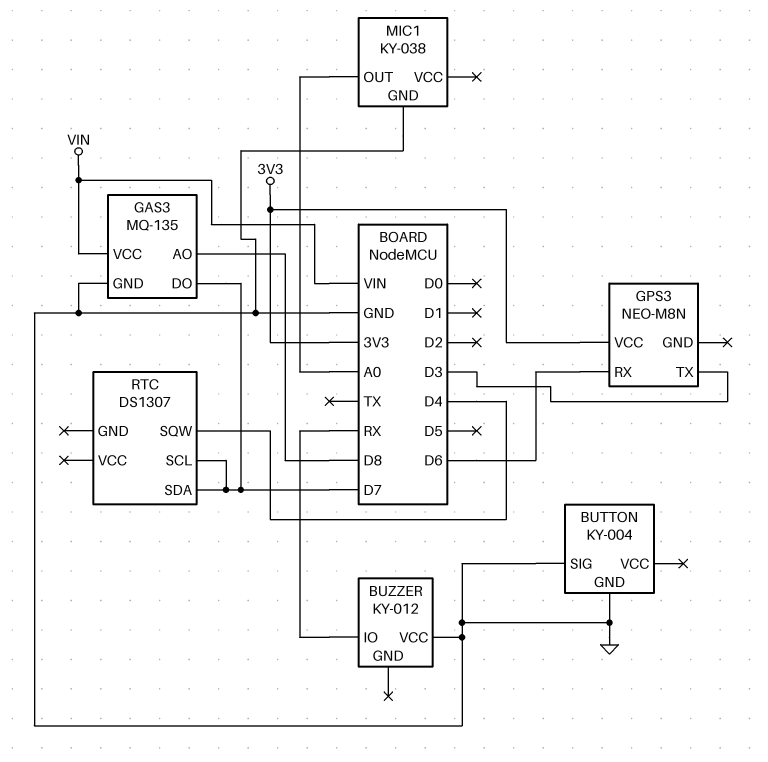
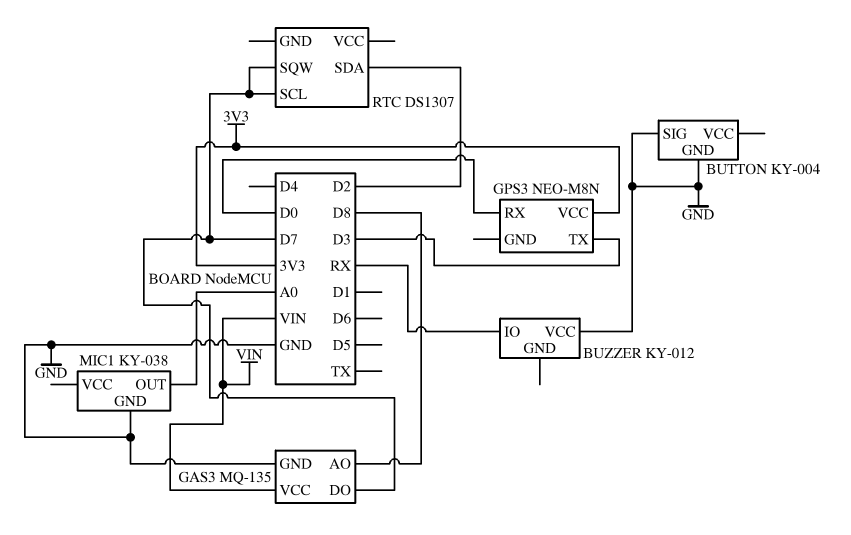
GPS3 pin RX: D6 -> D0
RTC pin SDA: D7 -> D2
RTC pin SQW: D4 -> D7

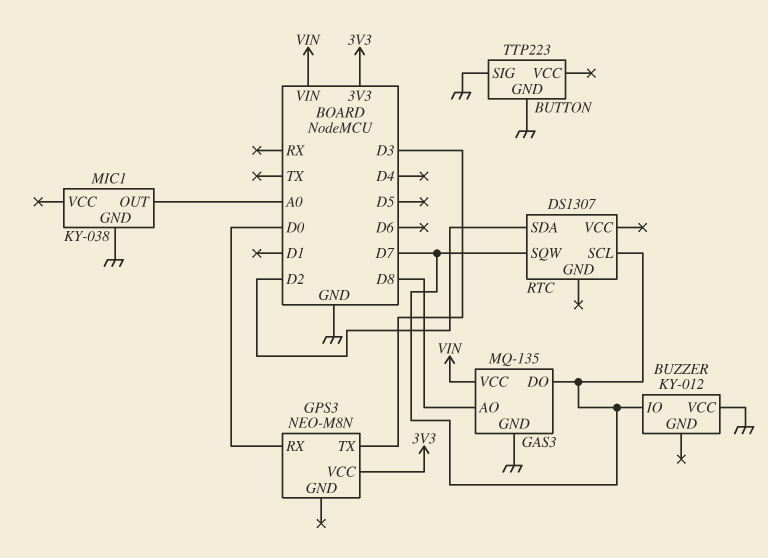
BUTTON: KY-004 -> TTP223
BUZZER pin IO: RX -> D7

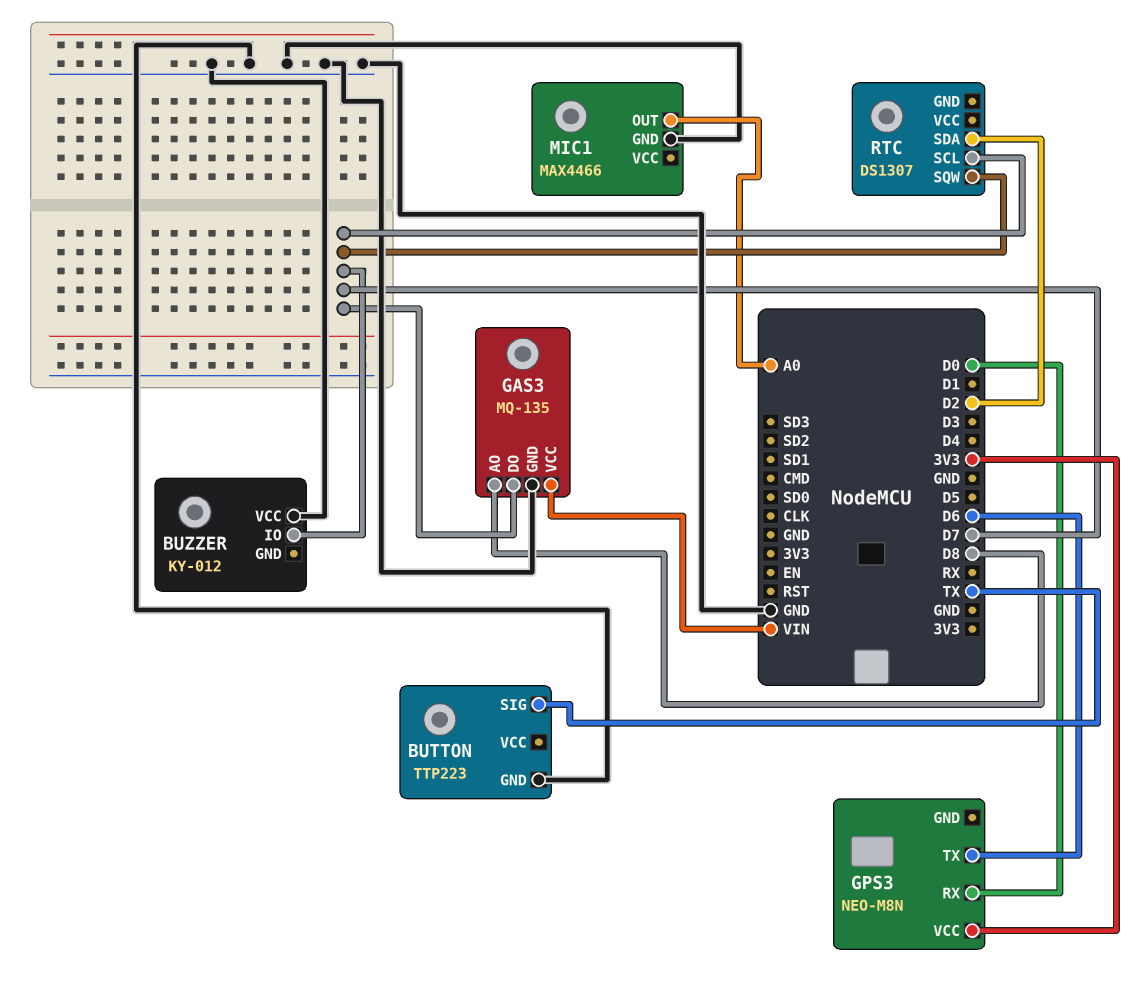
BUTTON pin SIG: GND -> TX
GPS3 pin TX: D3 -> D6
MIC1: KY-038 -> MAX4466

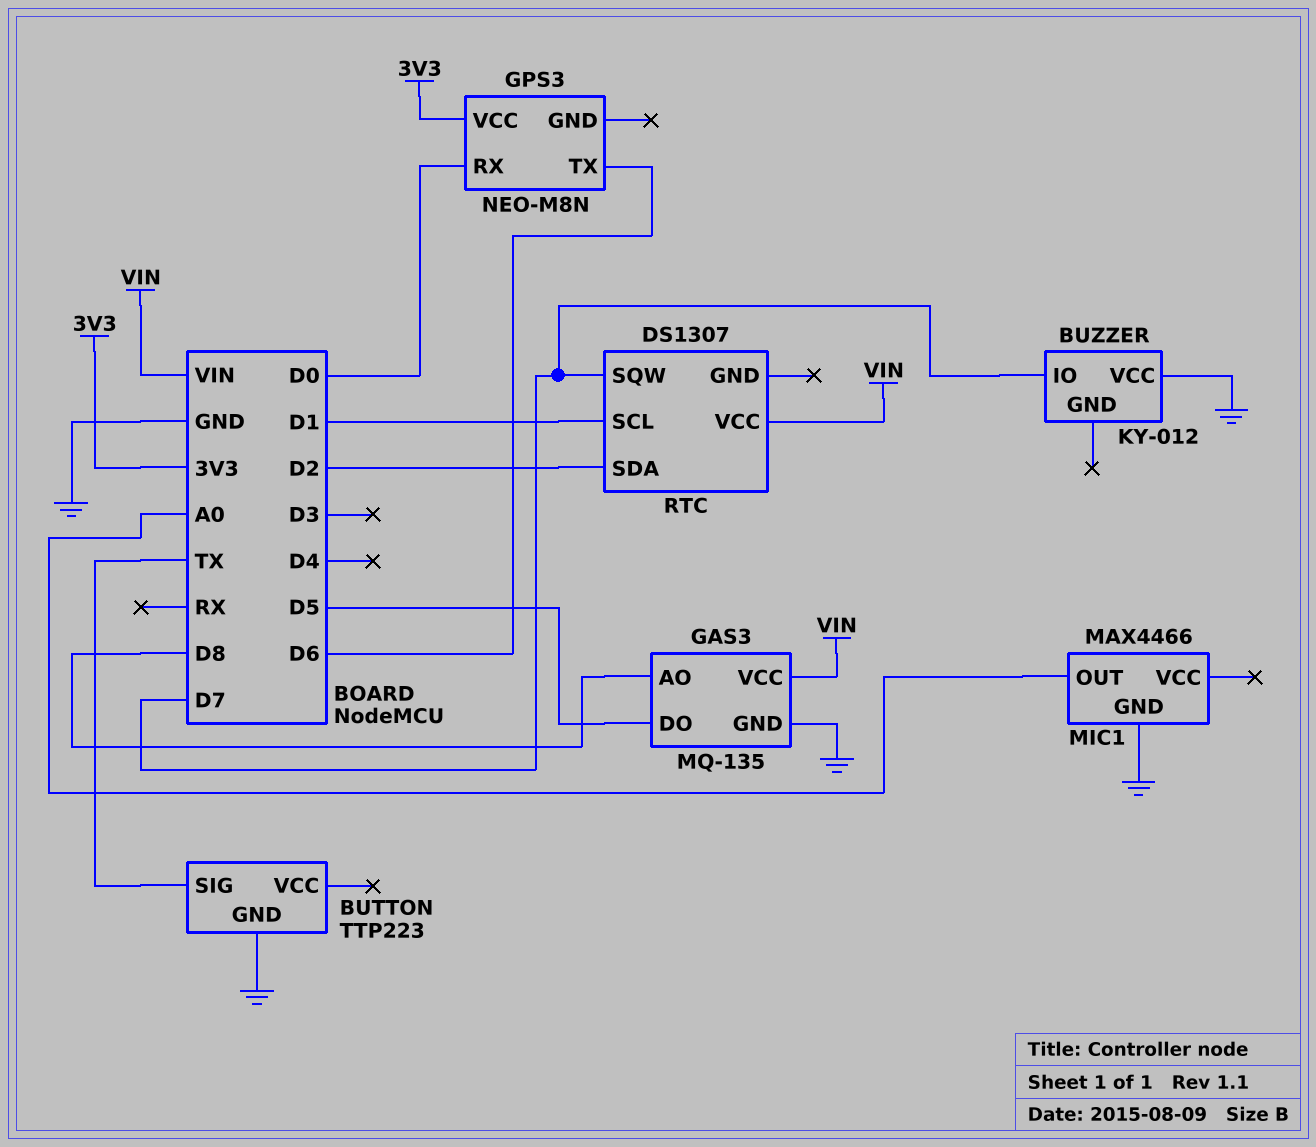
GAS3 pin DO: D7 -> D5
RTC pin SCL: D7 -> D1
RTC pin VCC: none -> VIN

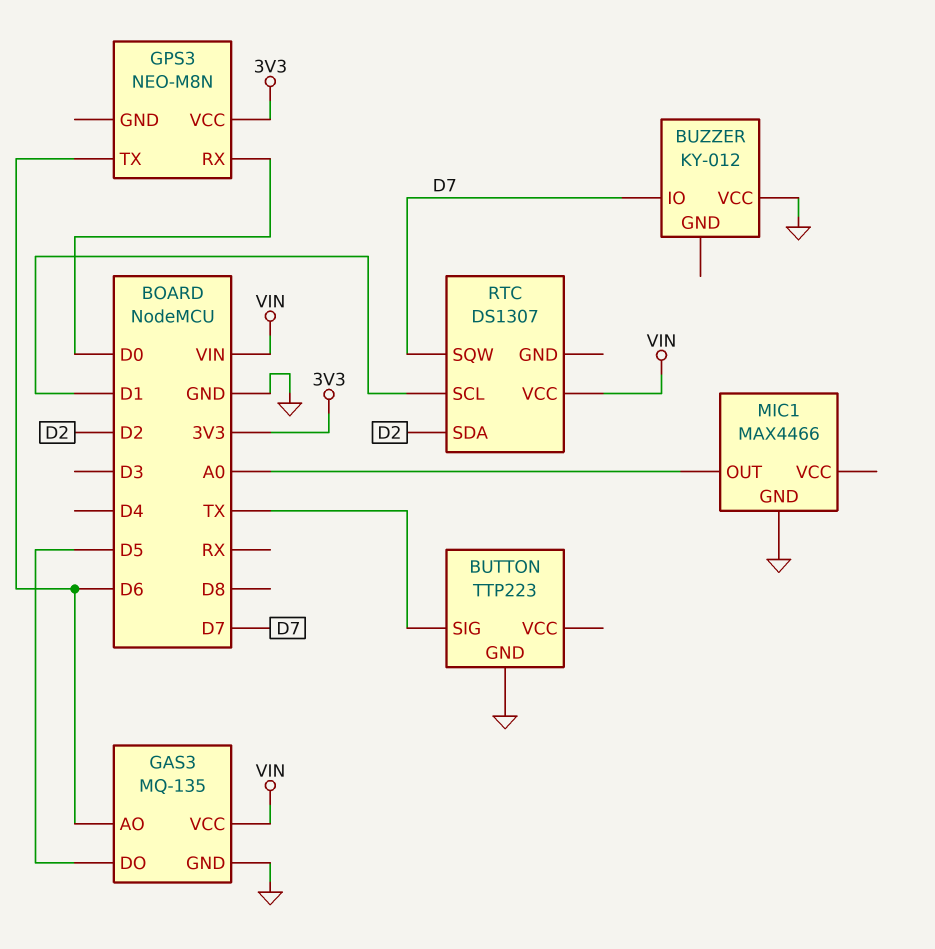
GAS3 pin AO: D8 -> D6

